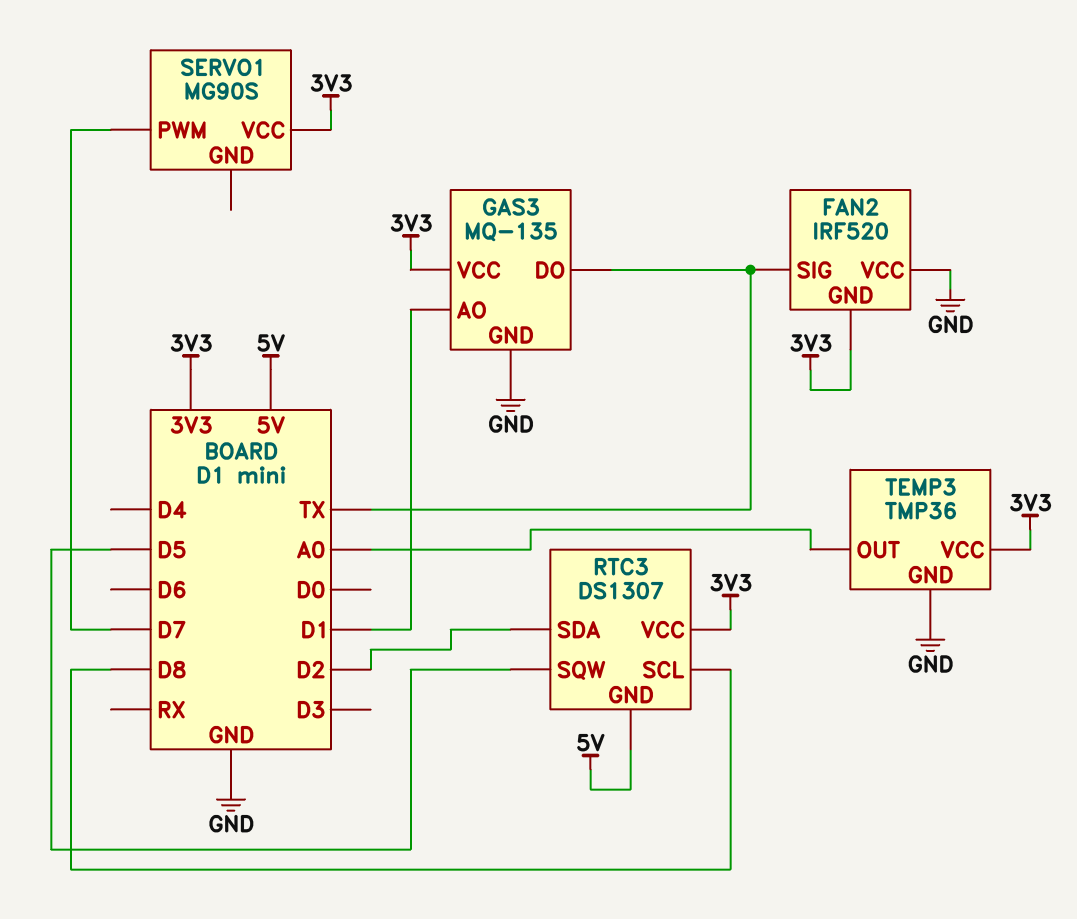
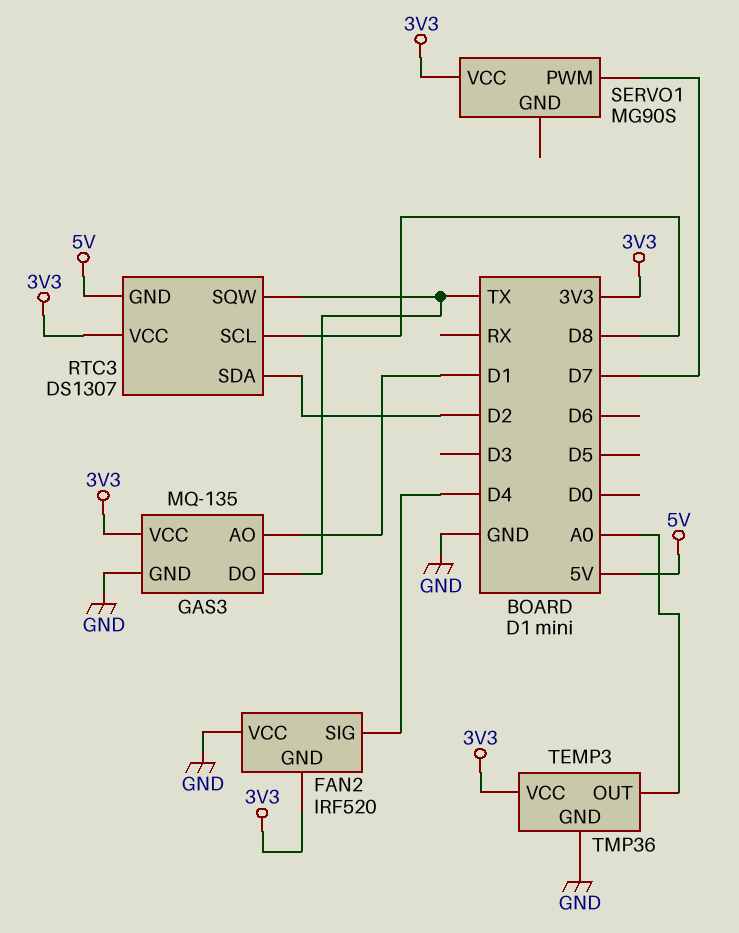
FAN2 pin SIG: TX -> D4
RTC3 pin SQW: D5 -> TX

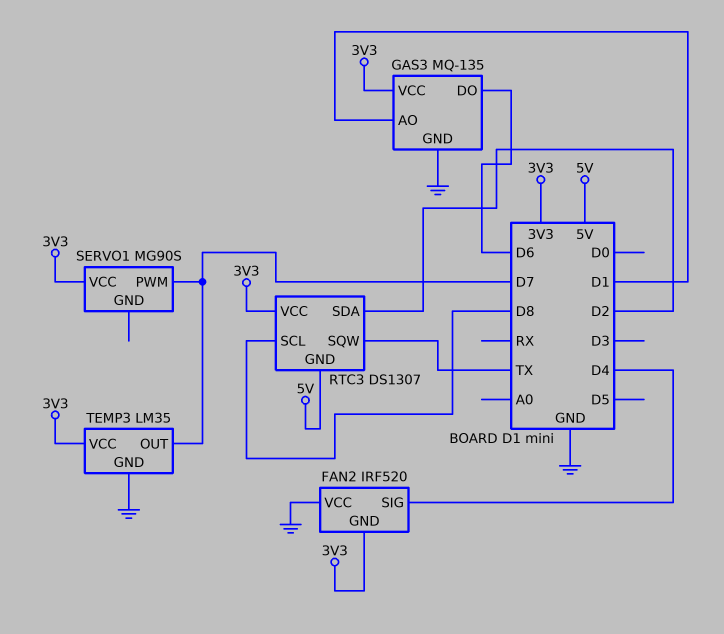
GAS3 pin DO: TX -> D6
TEMP3: TMP36 -> LM35
TEMP3 pin OUT: A0 -> D7

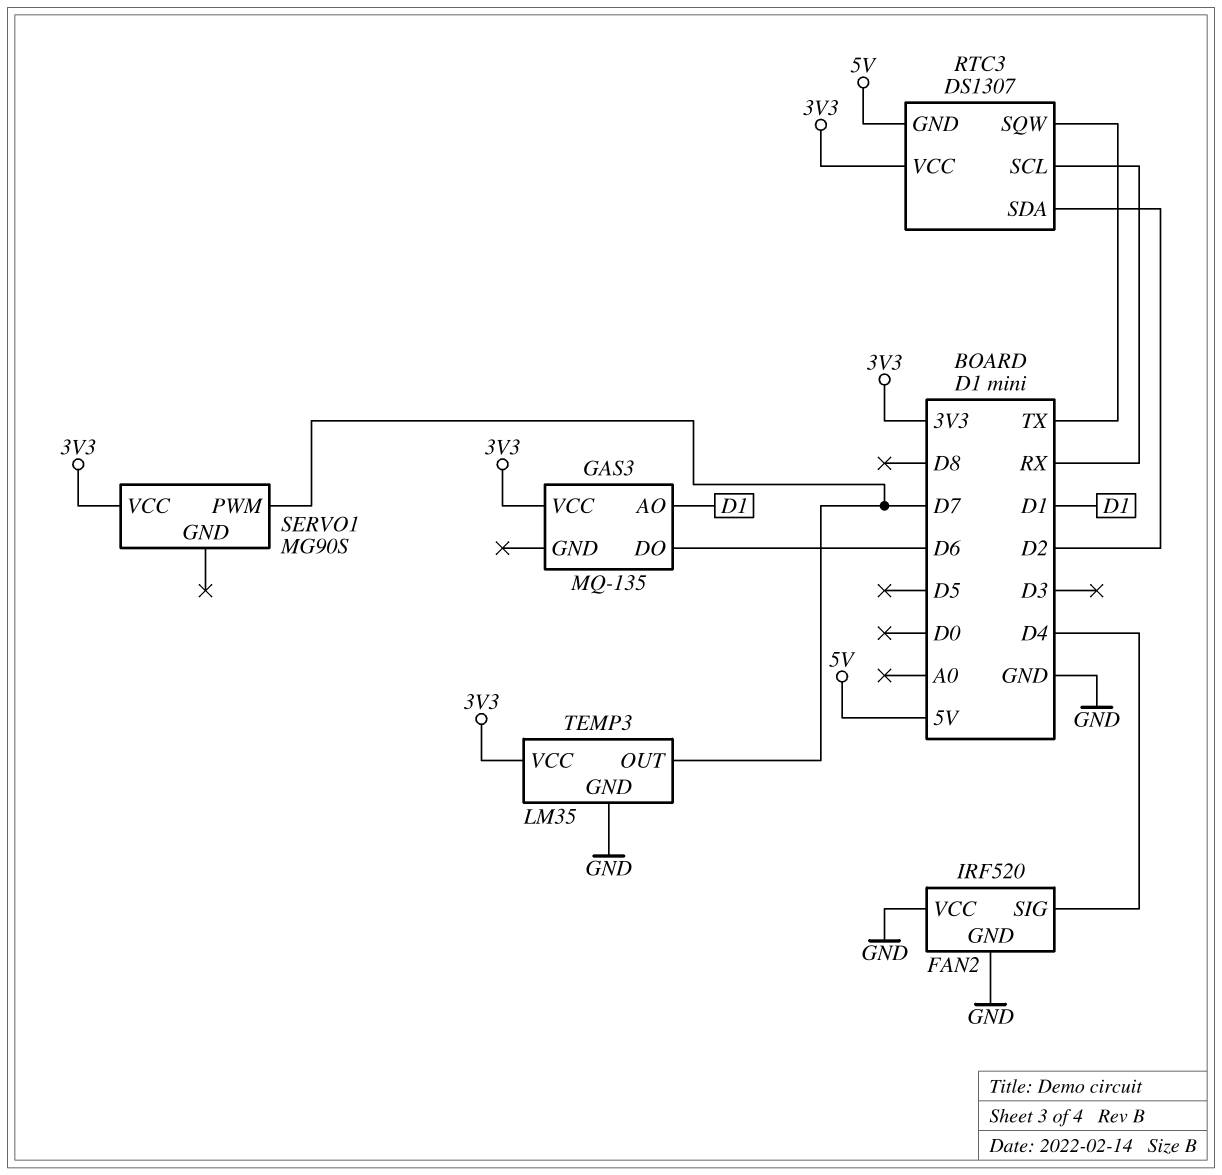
FAN2 pin GND: 3V3 -> GND
GAS3 pin GND: GND -> none
RTC3 pin SCL: D8 -> RX

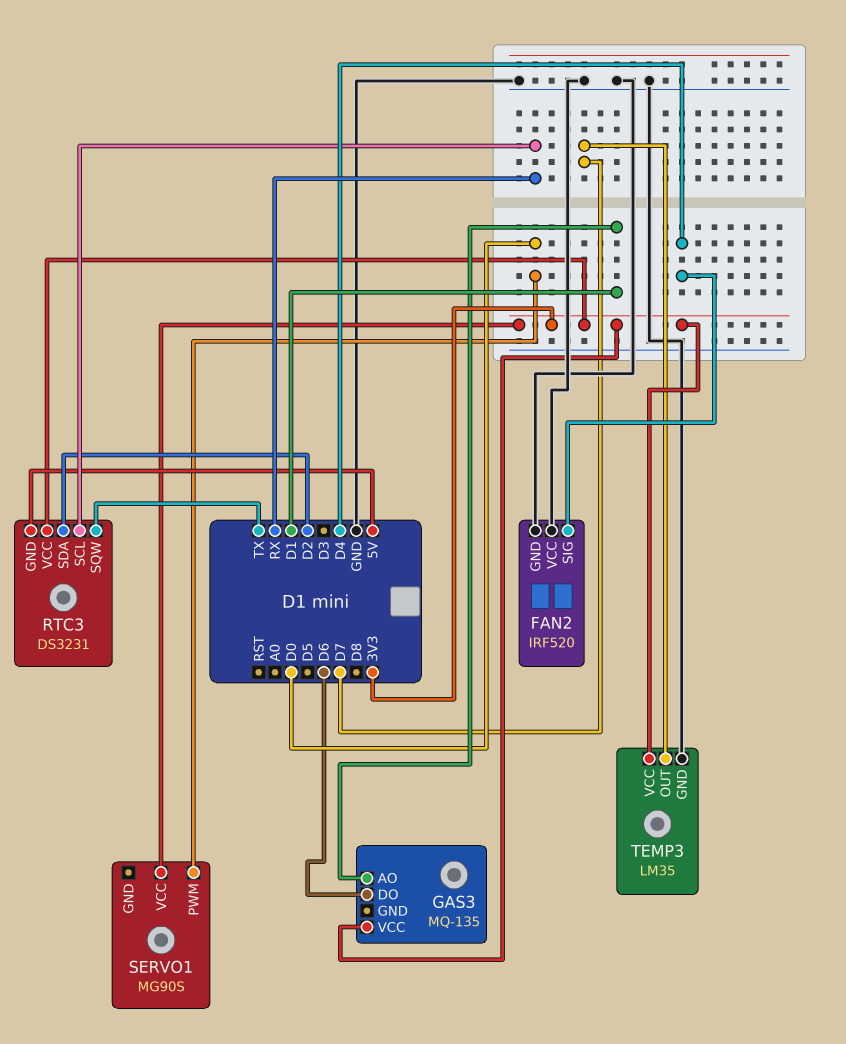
RTC3: DS1307 -> DS3231
SERVO1 pin PWM: D7 -> D0

